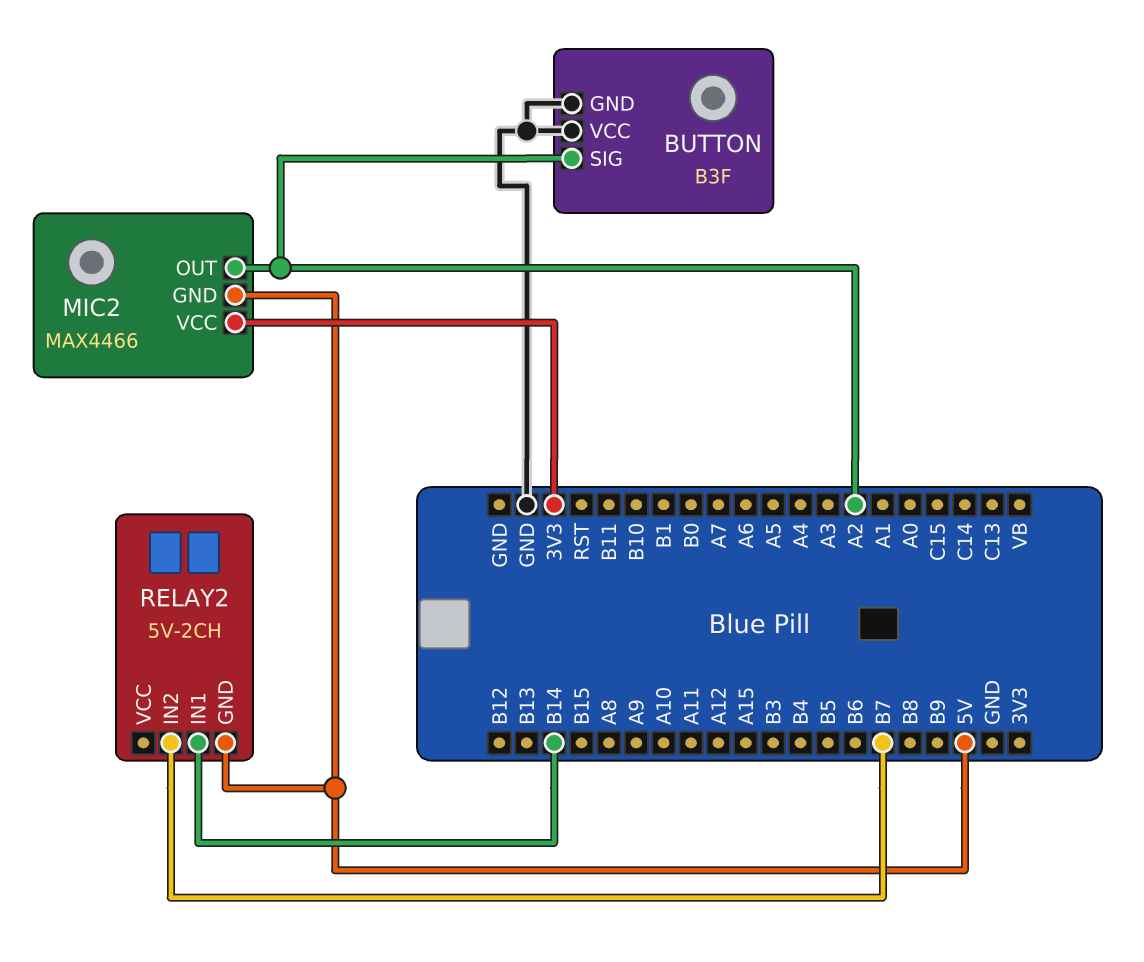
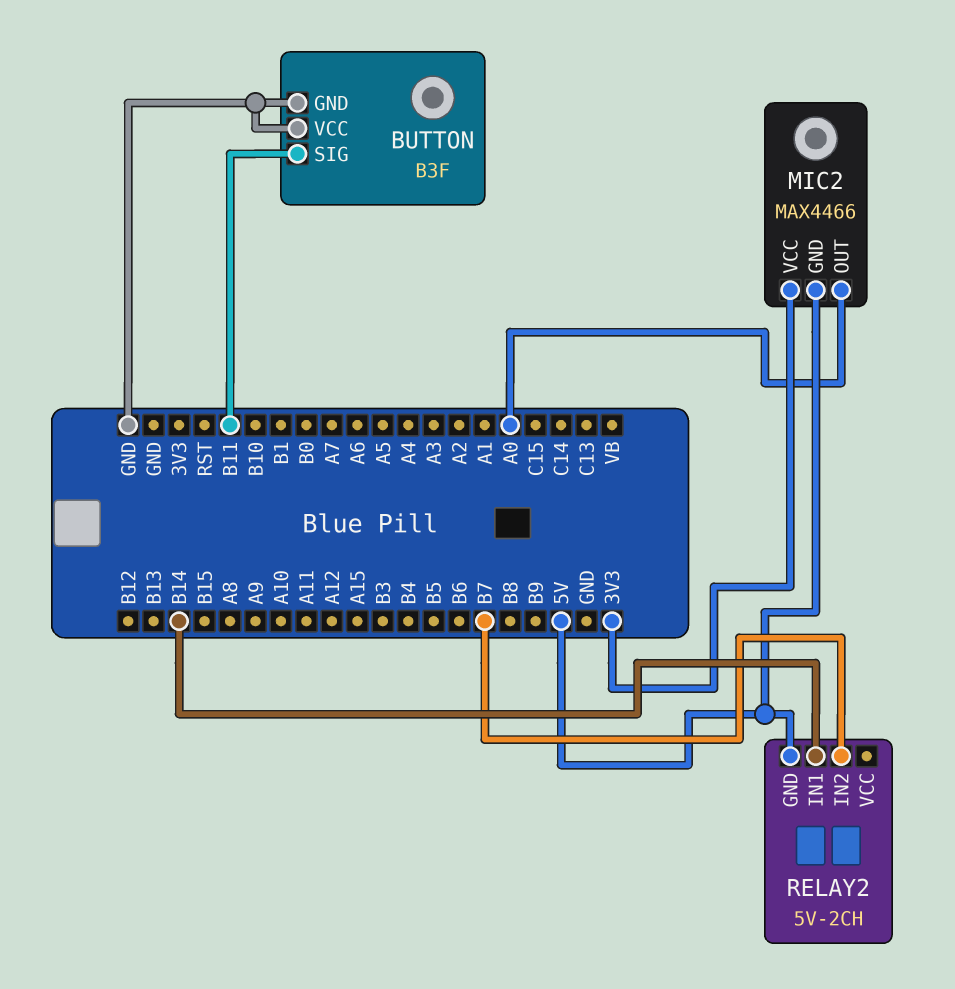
BUTTON pin SIG: A2 -> B11
MIC2 pin OUT: A2 -> A0

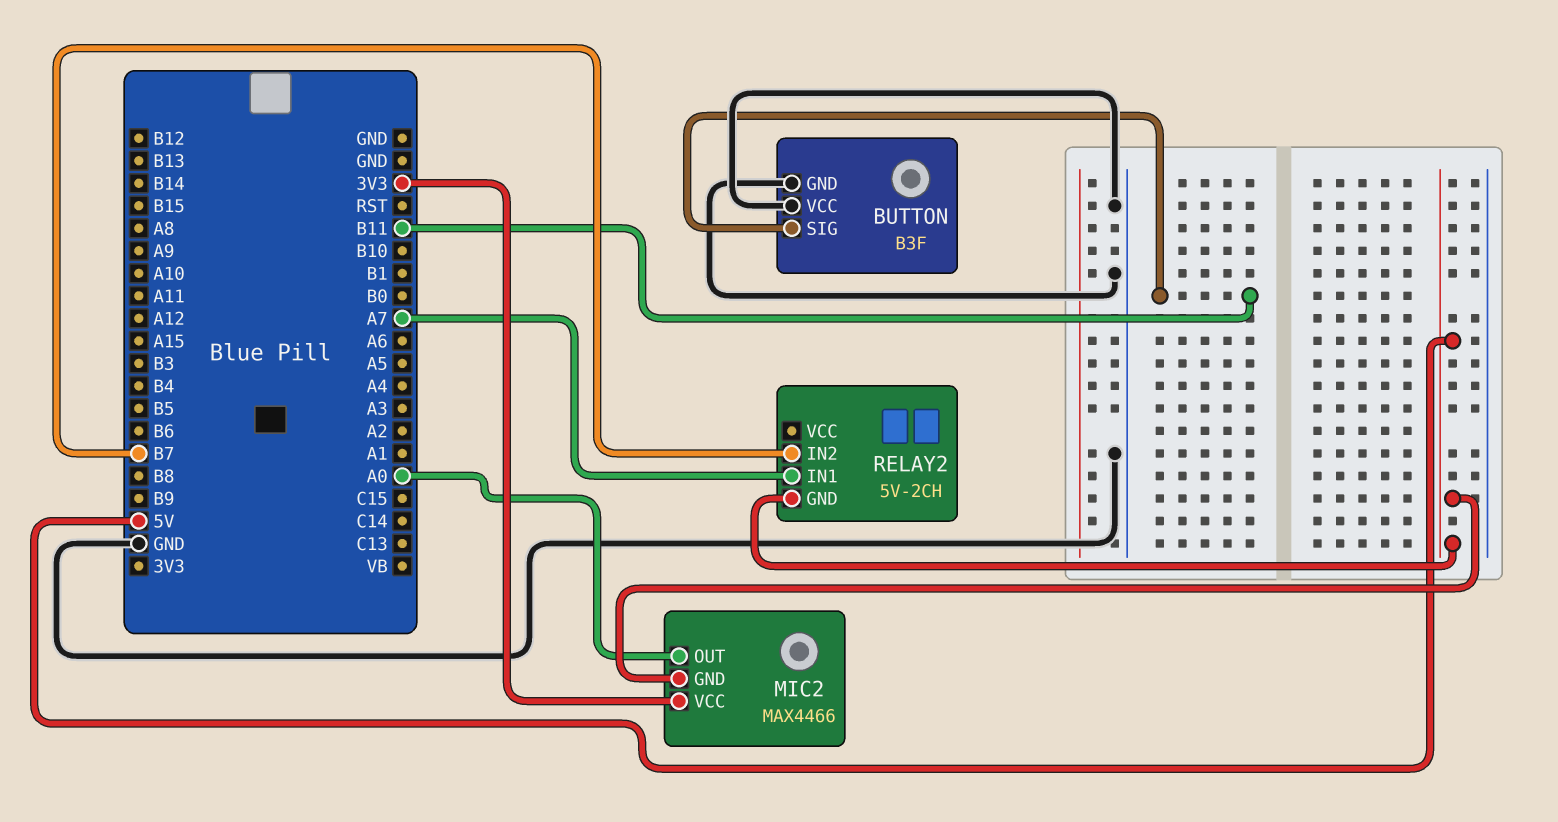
RELAY2 pin IN1: B14 -> A7

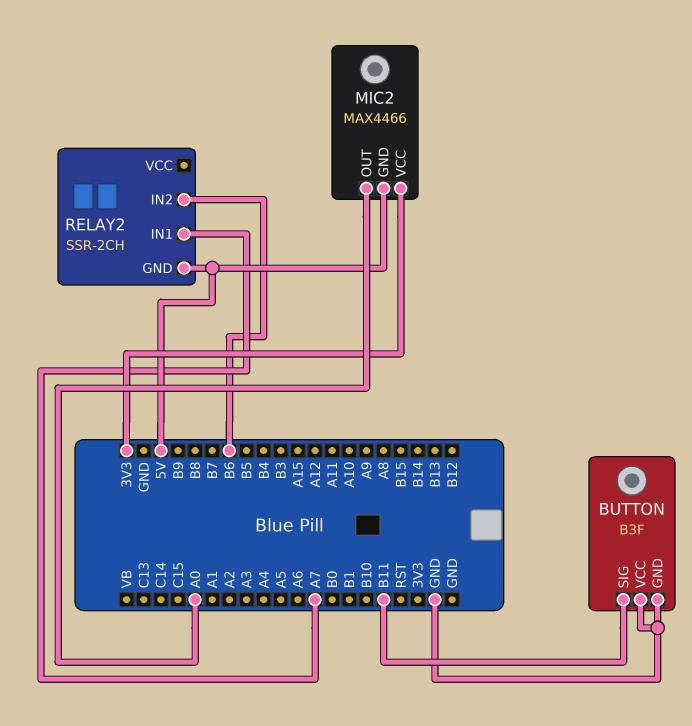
RELAY2: 5V-2CH -> SSR-2CH
RELAY2 pin IN2: B7 -> B6

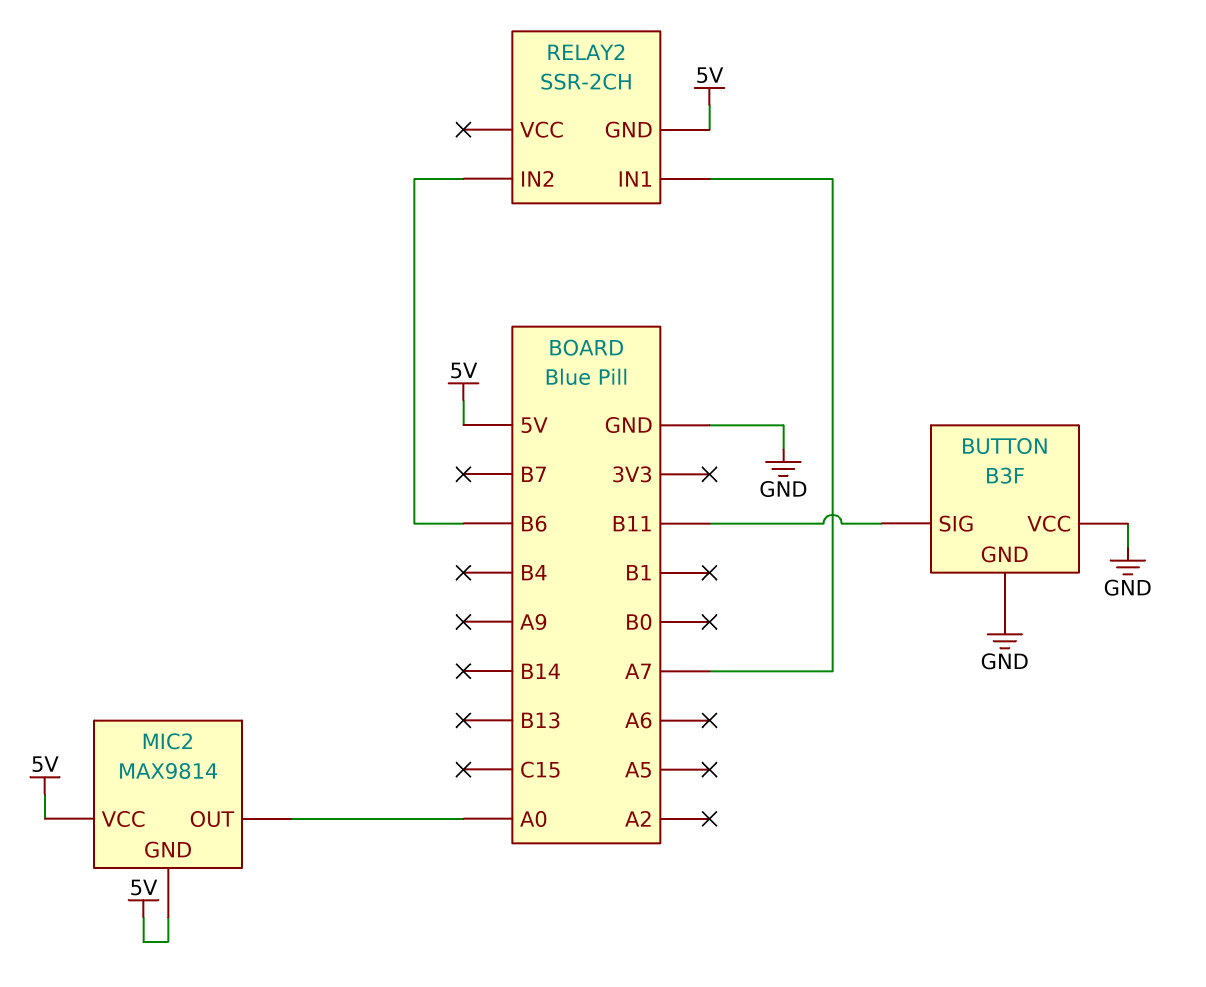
MIC2: MAX4466 -> MAX9814
MIC2 pin VCC: 3V3 -> 5V

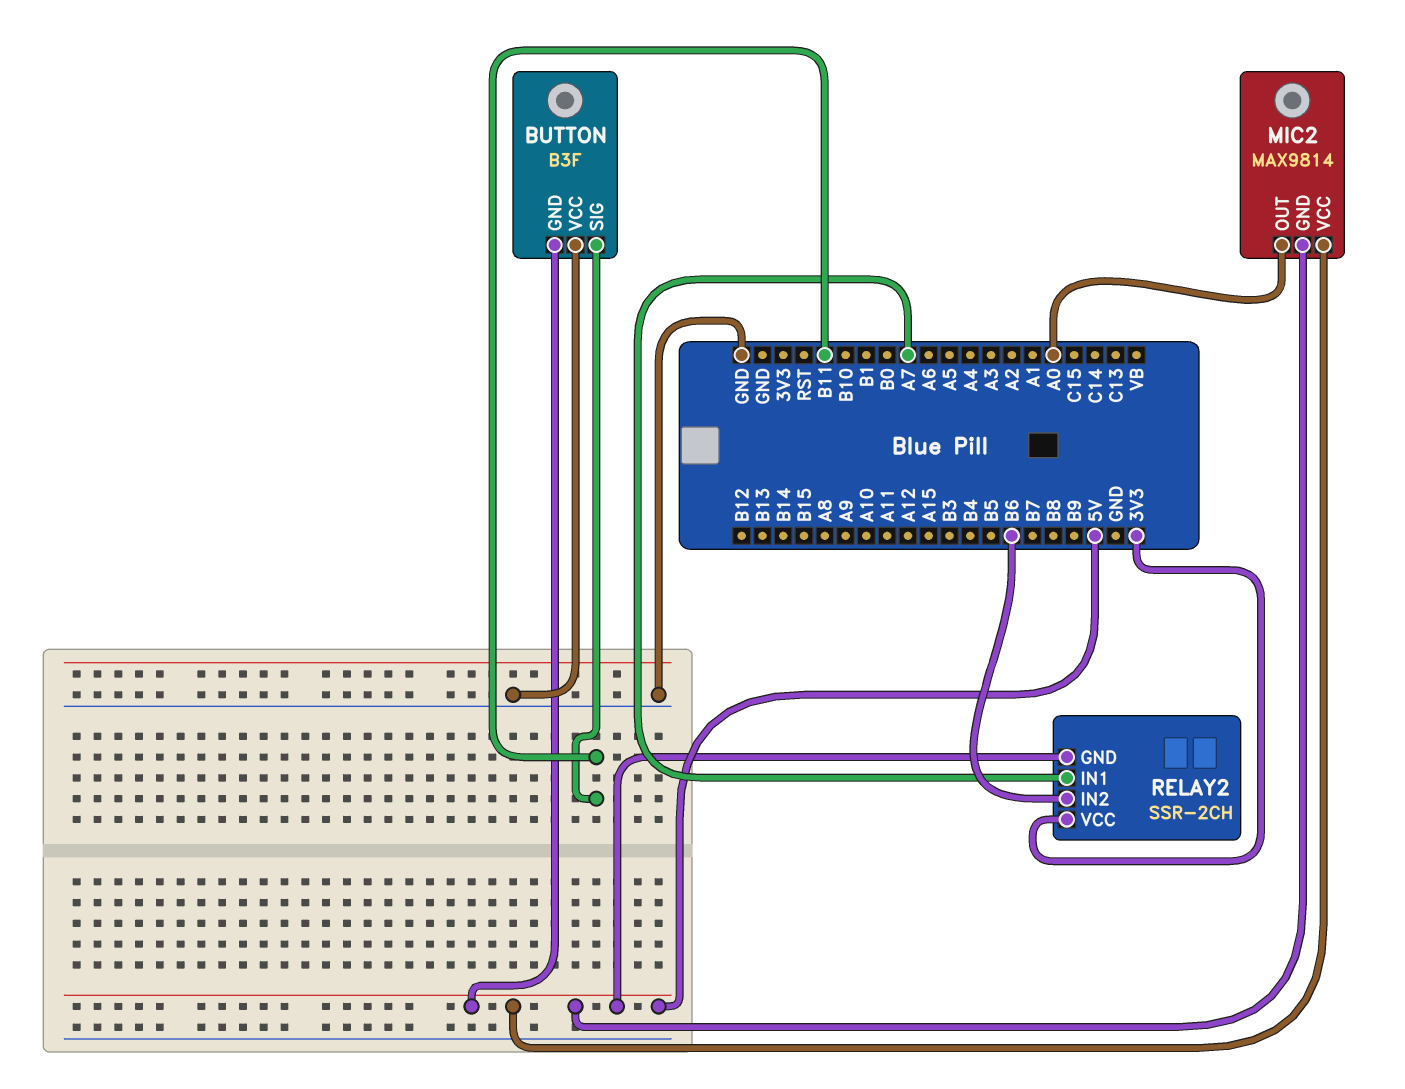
BUTTON pin GND: GND -> 5V
RELAY2 pin VCC: none -> 3V3

